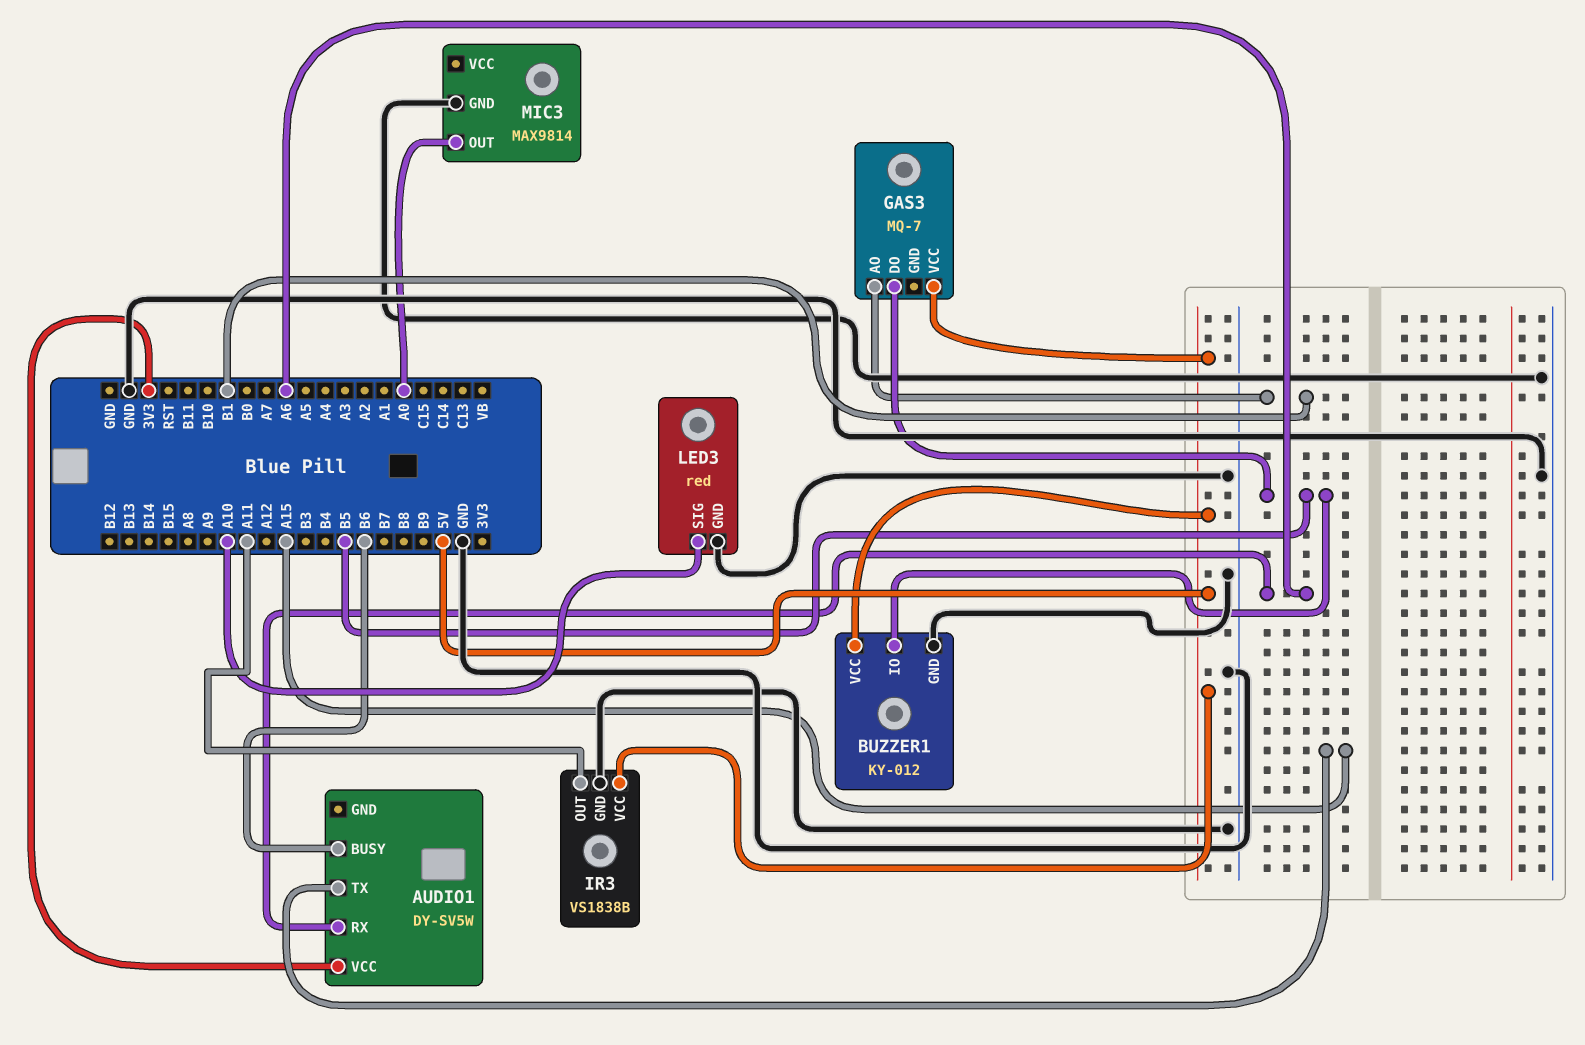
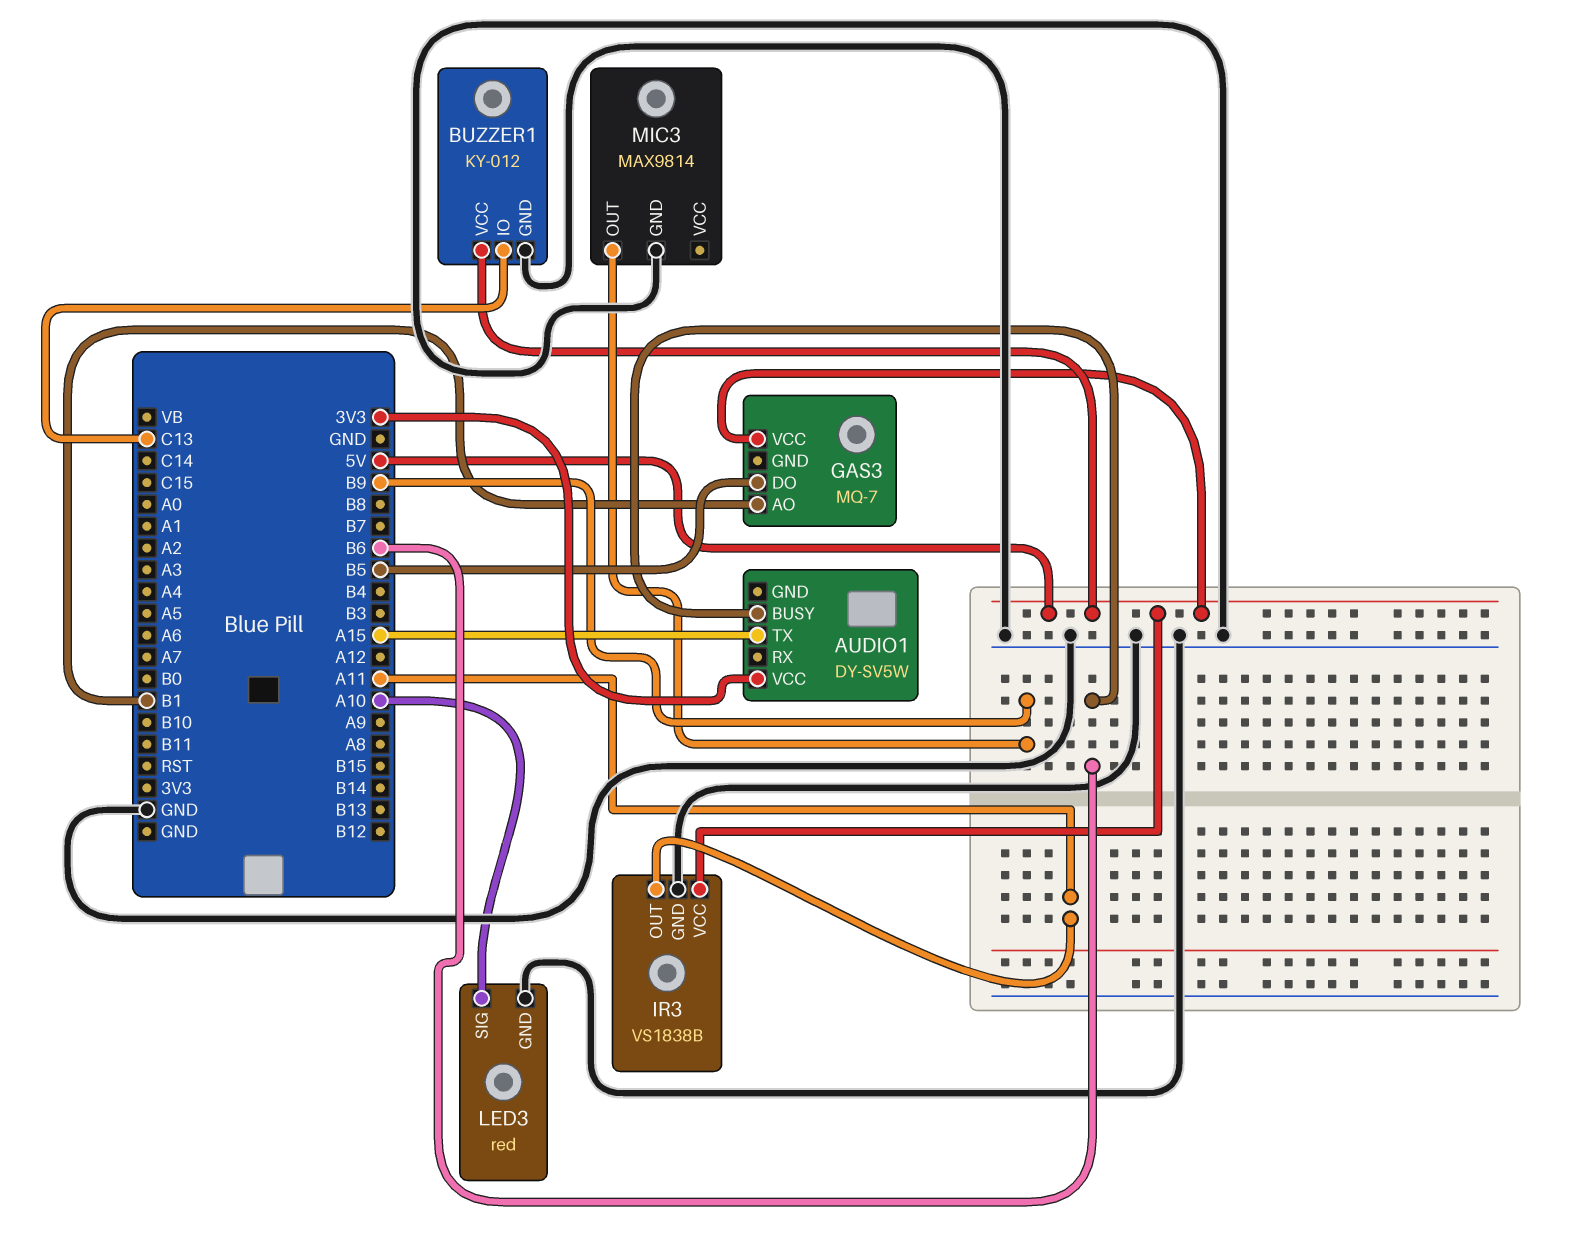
AUDIO1 pin RX: A6 -> none
BUZZER1 pin IO: B5 -> C13
MIC3 pin OUT: A0 -> B9

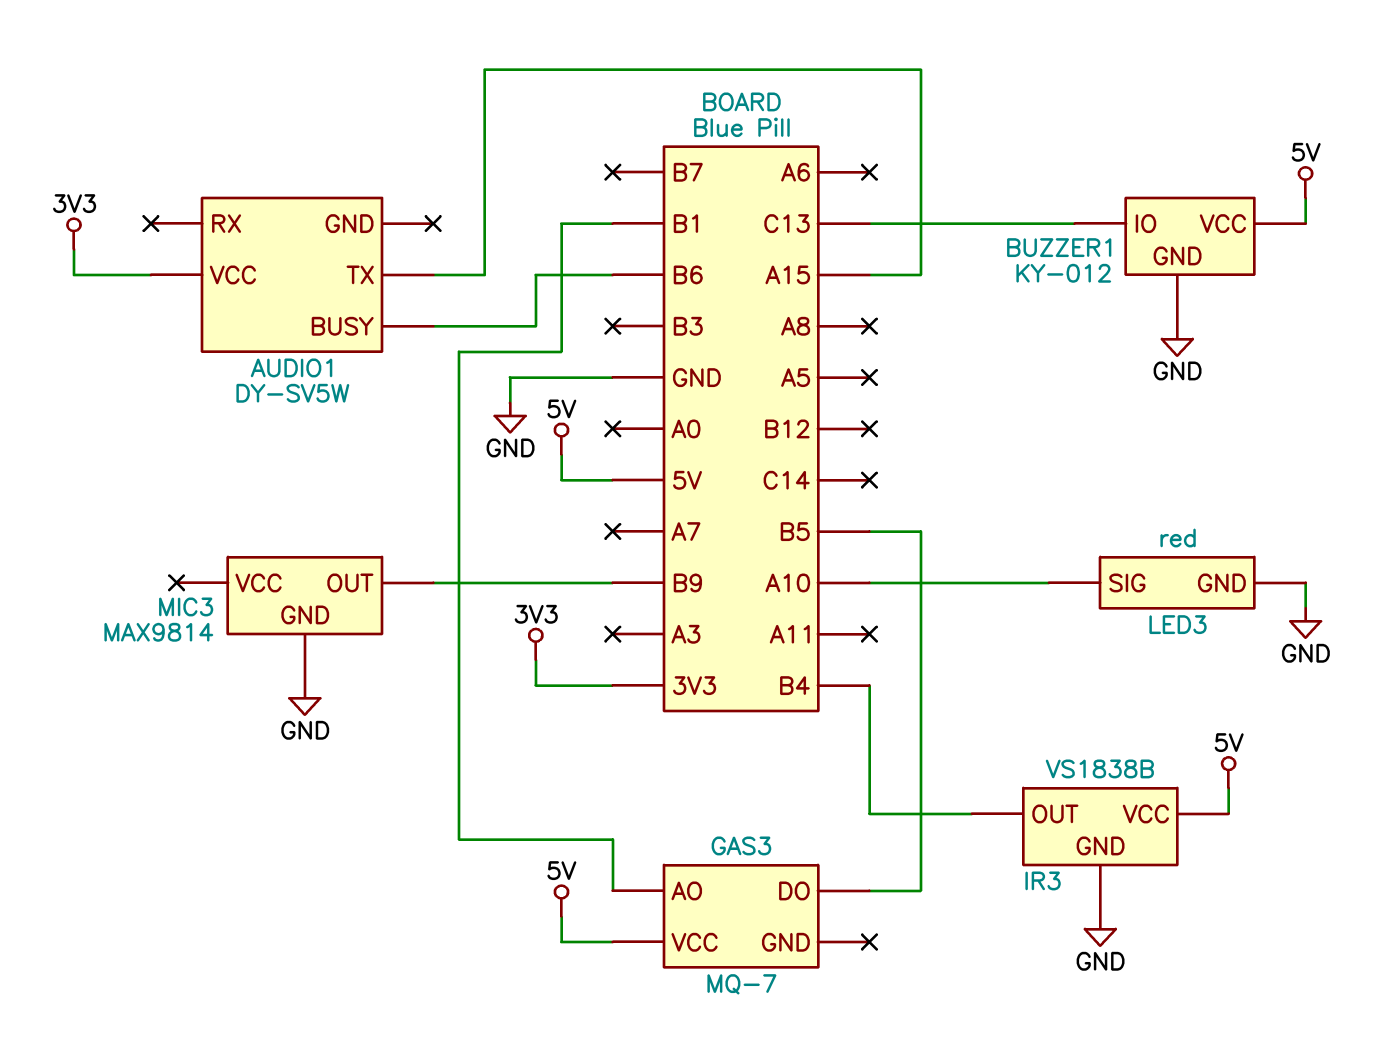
IR3 pin OUT: A11 -> B4

